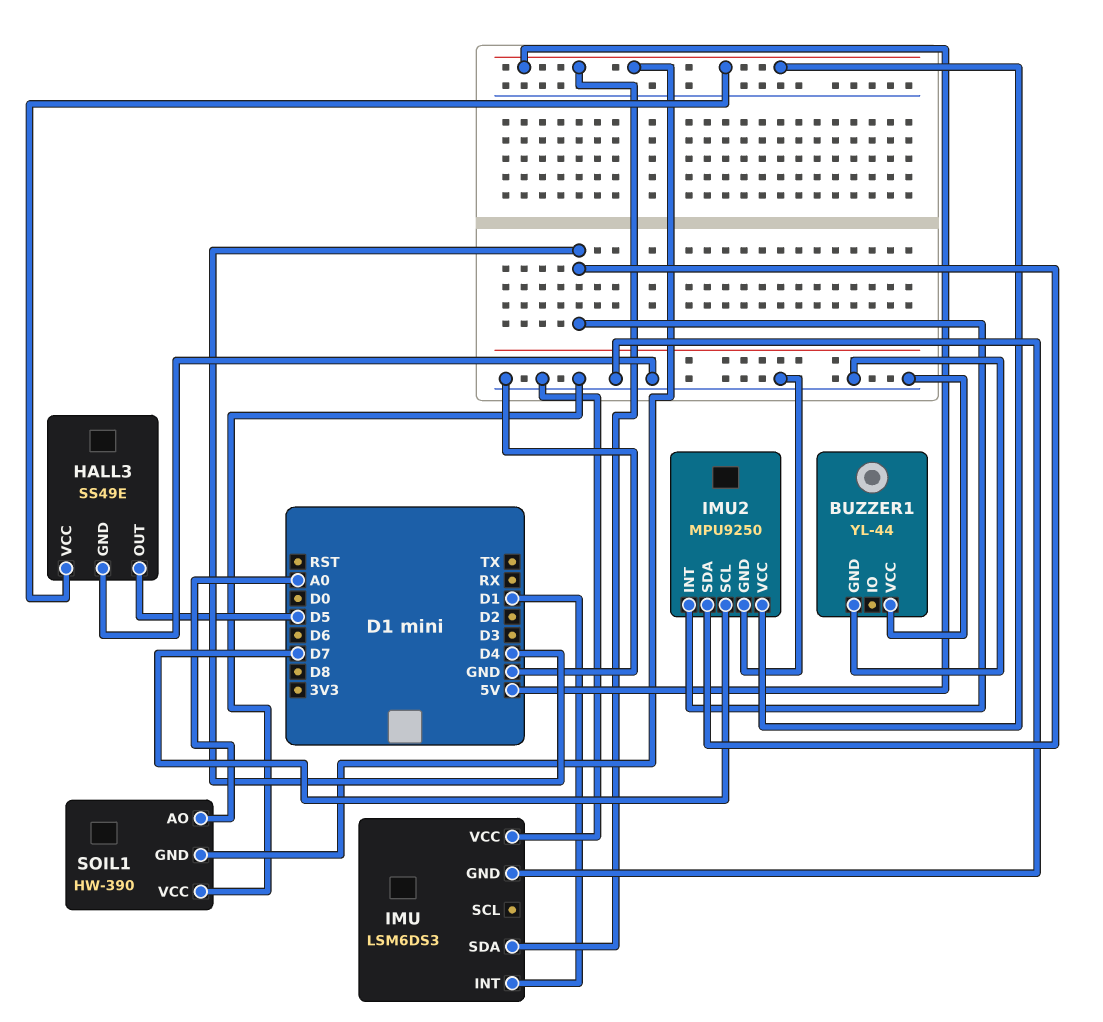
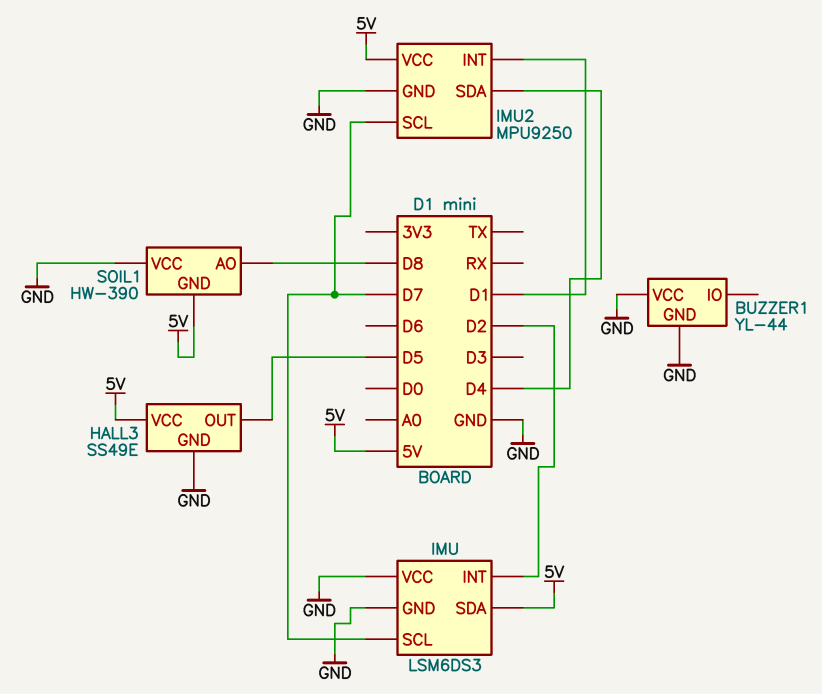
IMU pin INT: D1 -> D2
IMU pin SCL: none -> D7
IMU2 pin INT: D4 -> D1
SOIL1 pin AO: A0 -> D8

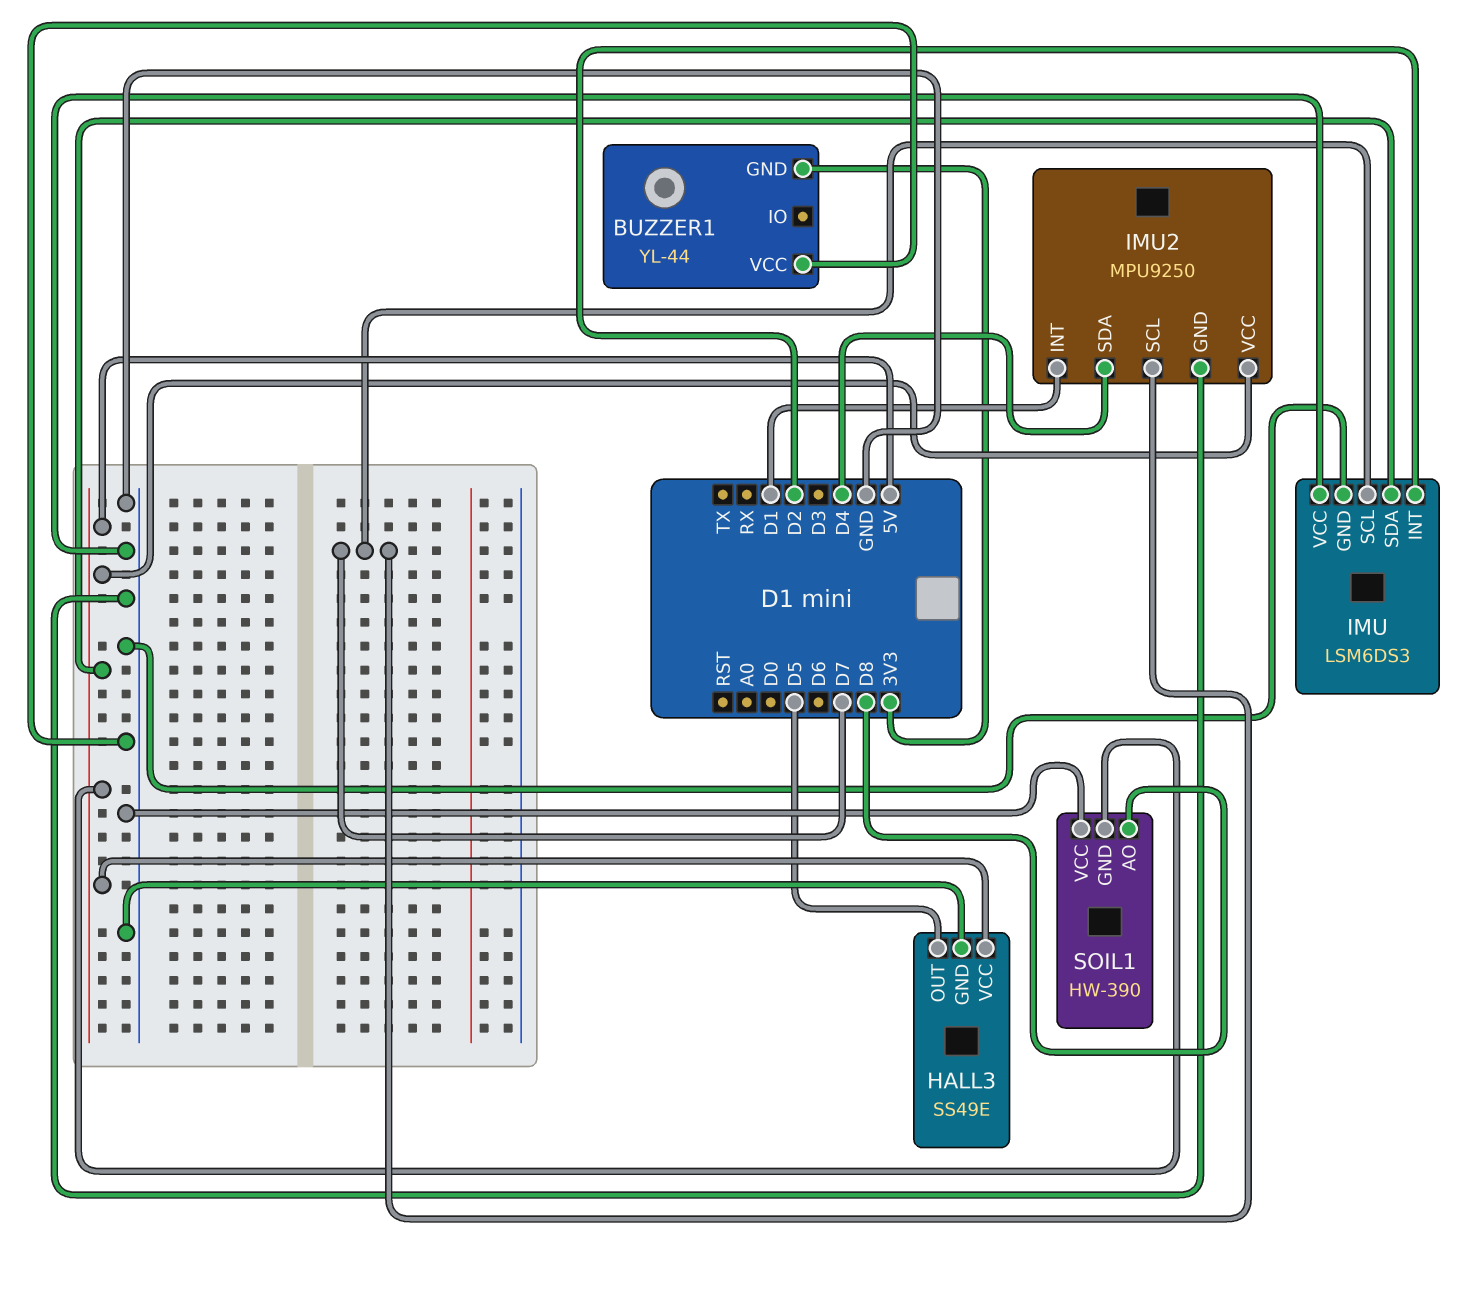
BUZZER1 pin GND: GND -> 3V3

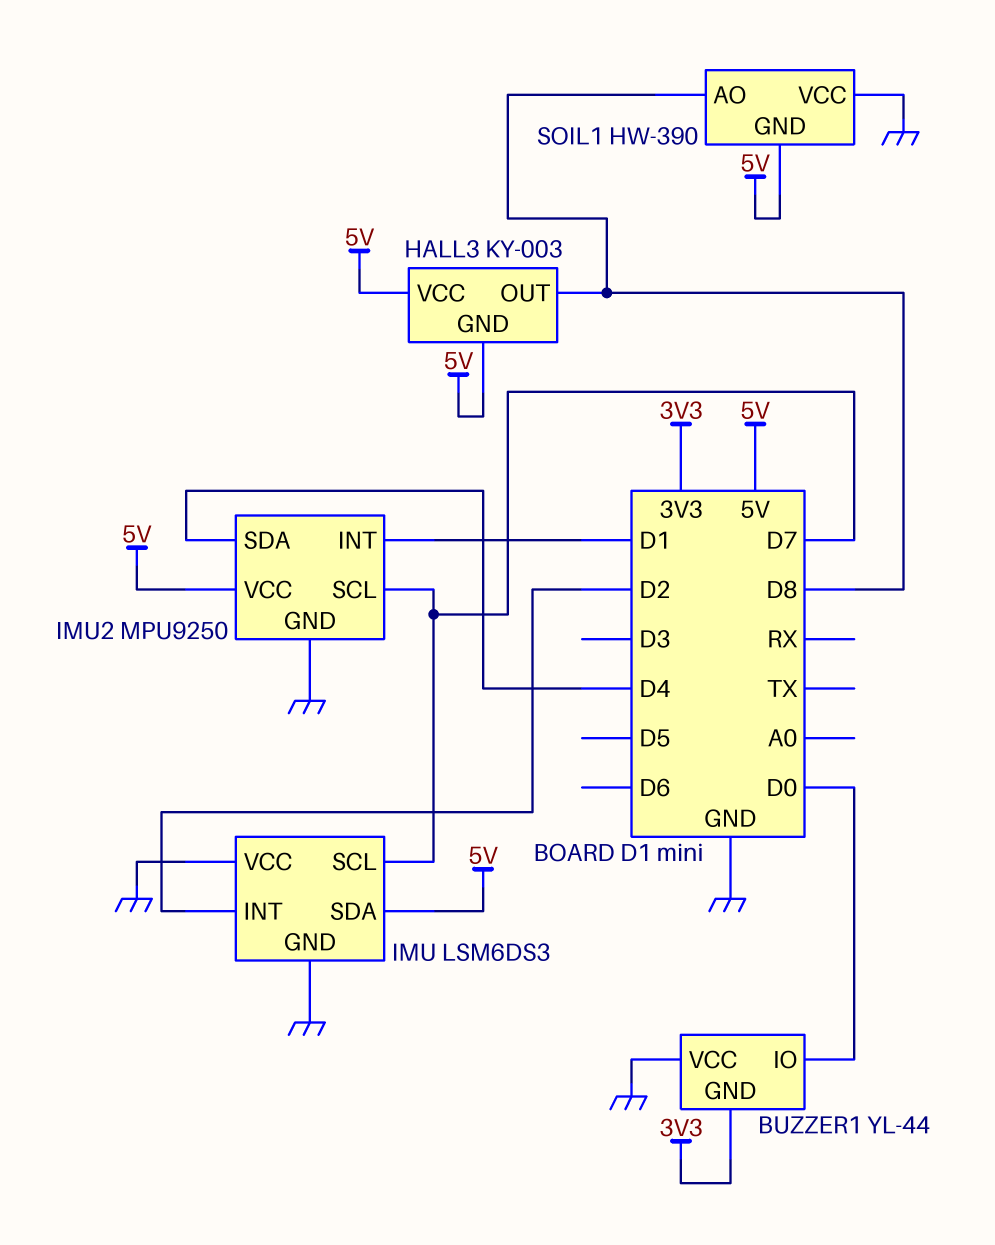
BUZZER1 pin IO: none -> D0
HALL3: SS49E -> KY-003
HALL3 pin GND: GND -> 5V
HALL3 pin OUT: D5 -> D8

